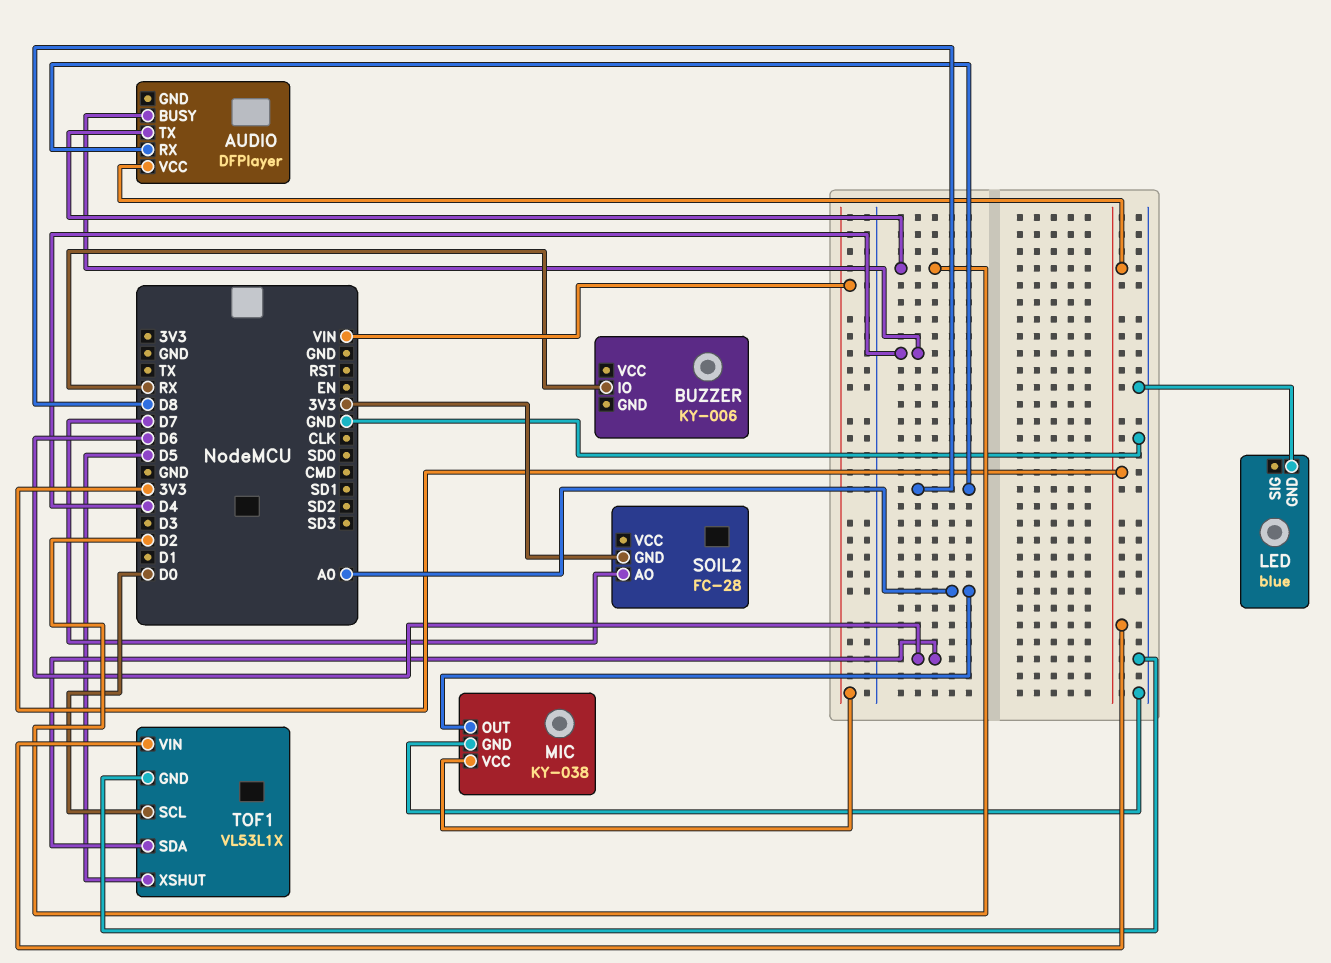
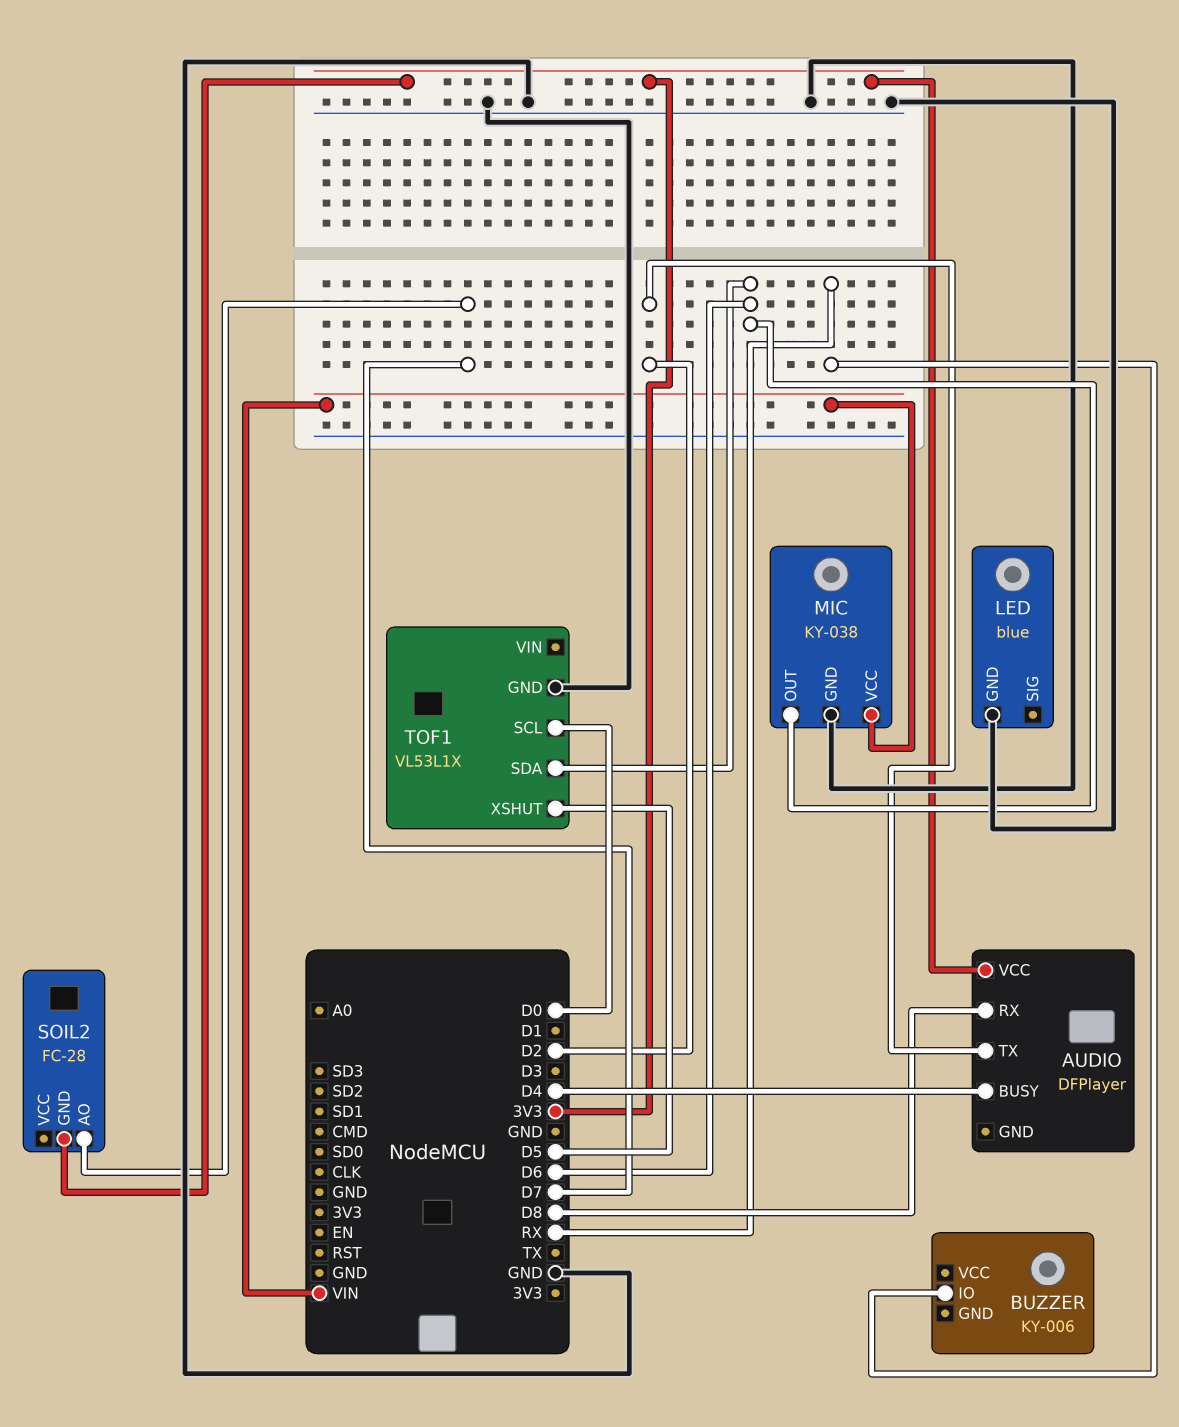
MIC pin OUT: A0 -> D6
TOF1 pin VIN: 3V3 -> none

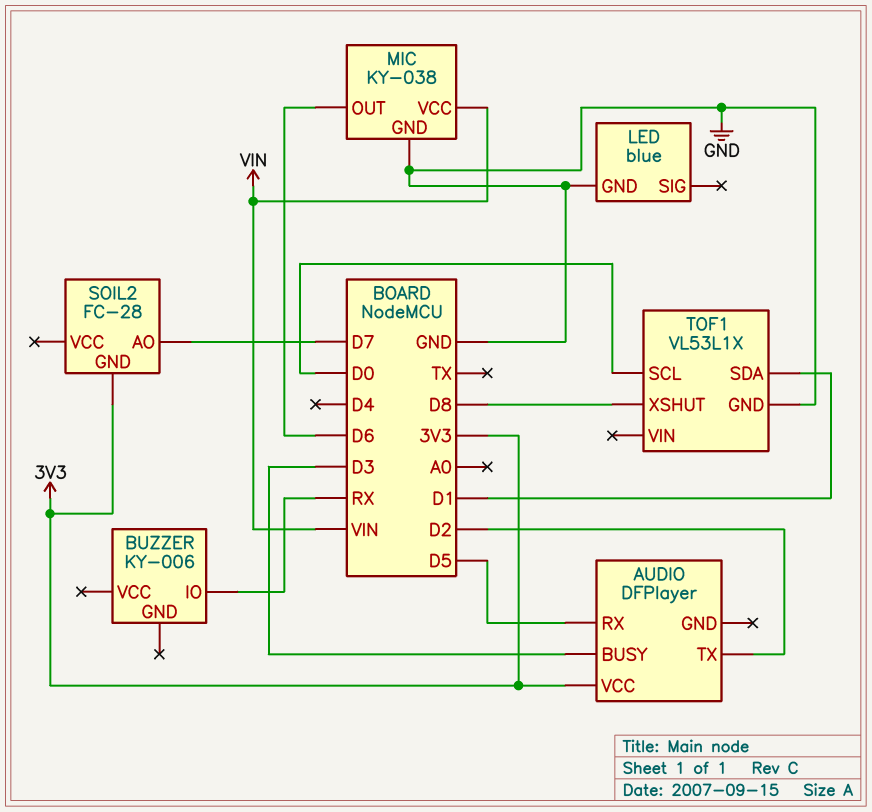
AUDIO pin BUSY: D4 -> D3
AUDIO pin RX: D8 -> D5
TOF1 pin SDA: D6 -> D1
TOF1 pin XSHUT: D5 -> D8

